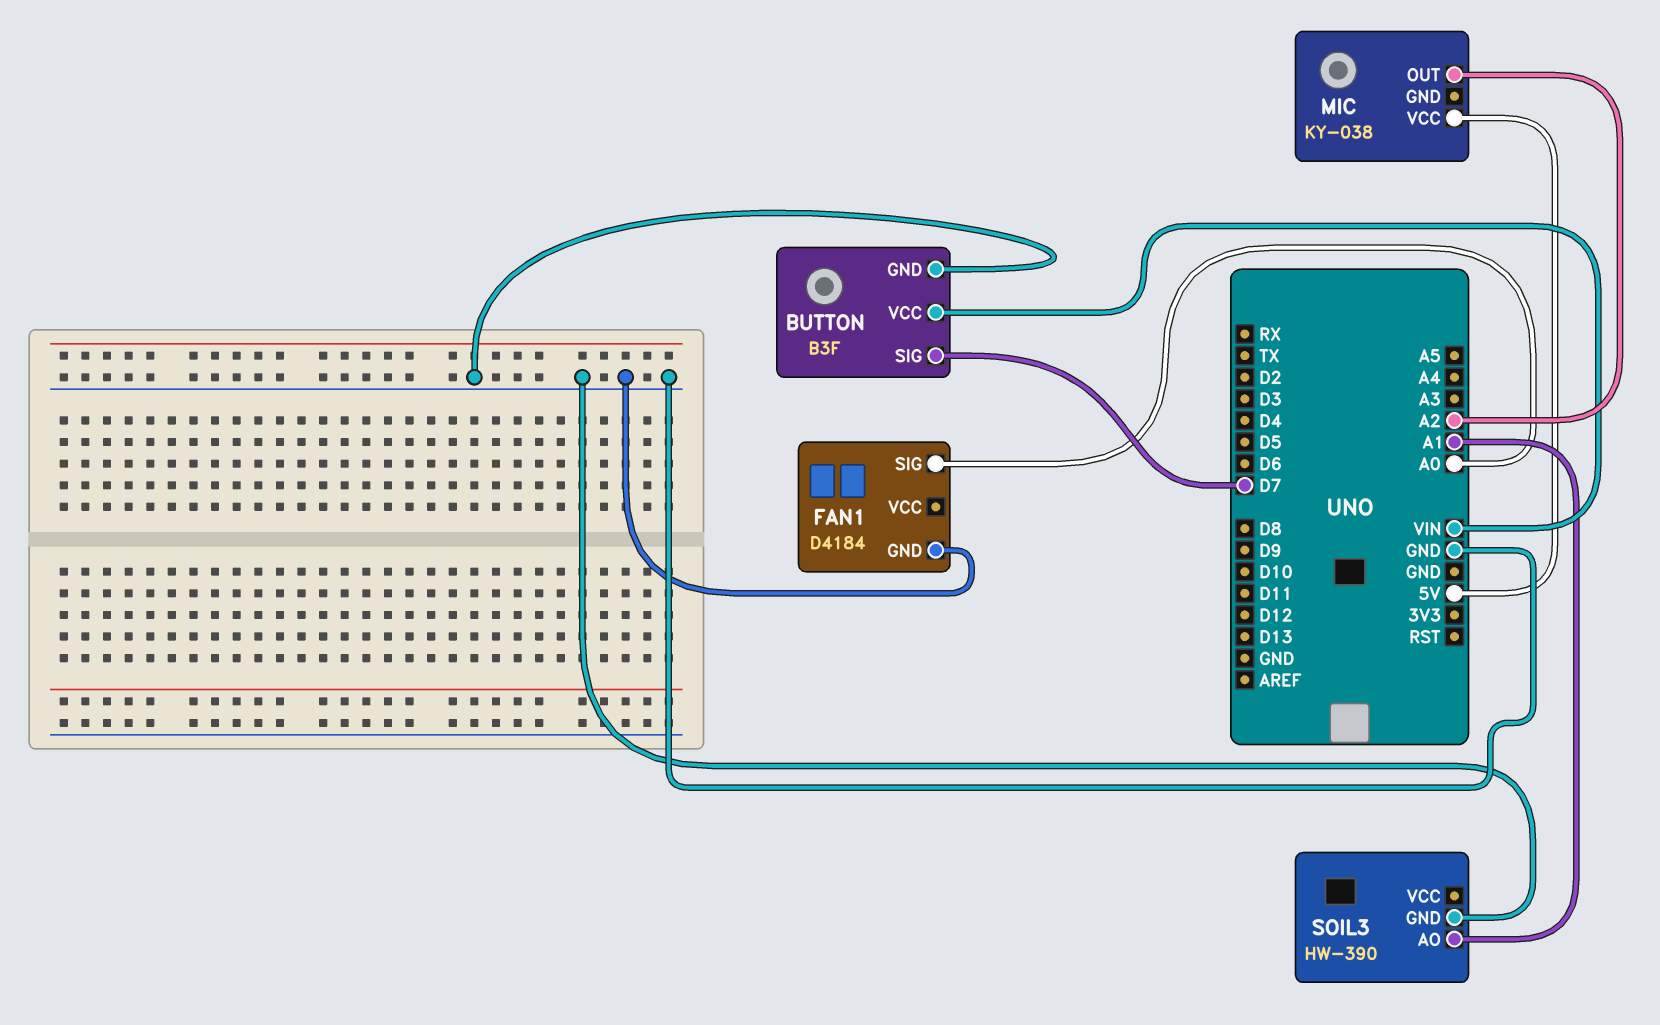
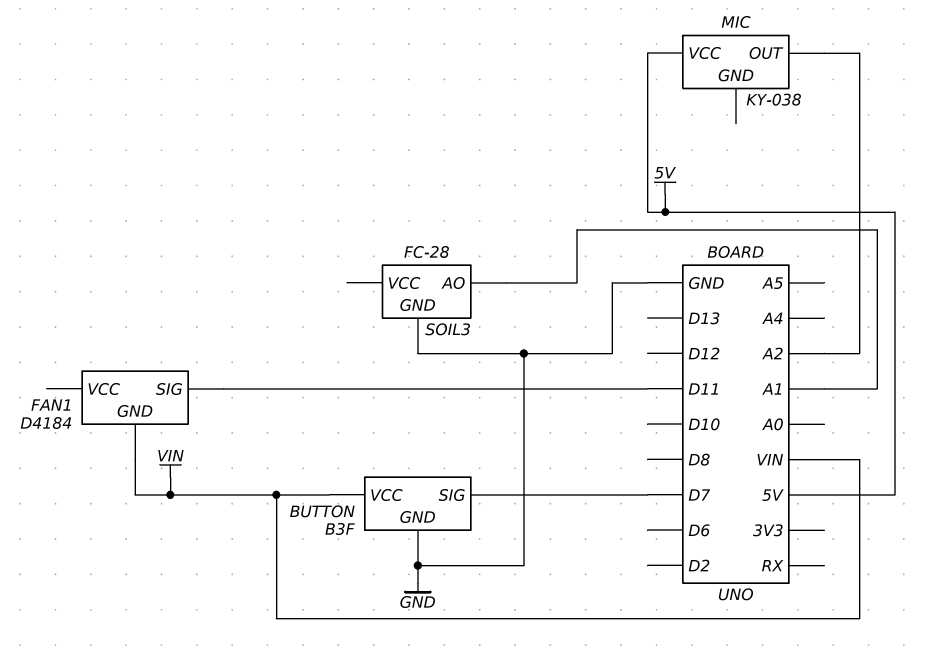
FAN1 pin GND: GND -> VIN
FAN1 pin SIG: A0 -> D11
SOIL3: HW-390 -> FC-28

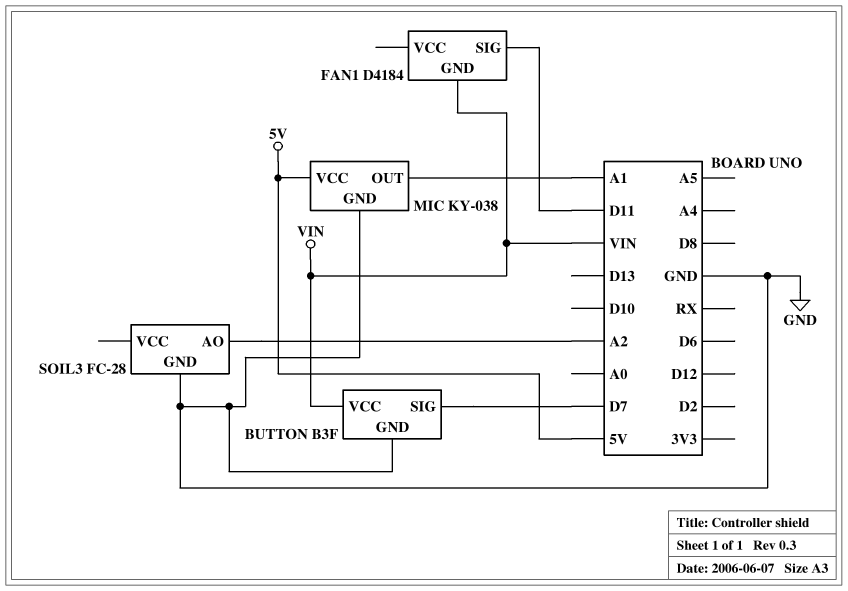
MIC pin GND: none -> GND
MIC pin OUT: A2 -> A1
SOIL3 pin AO: A1 -> A2

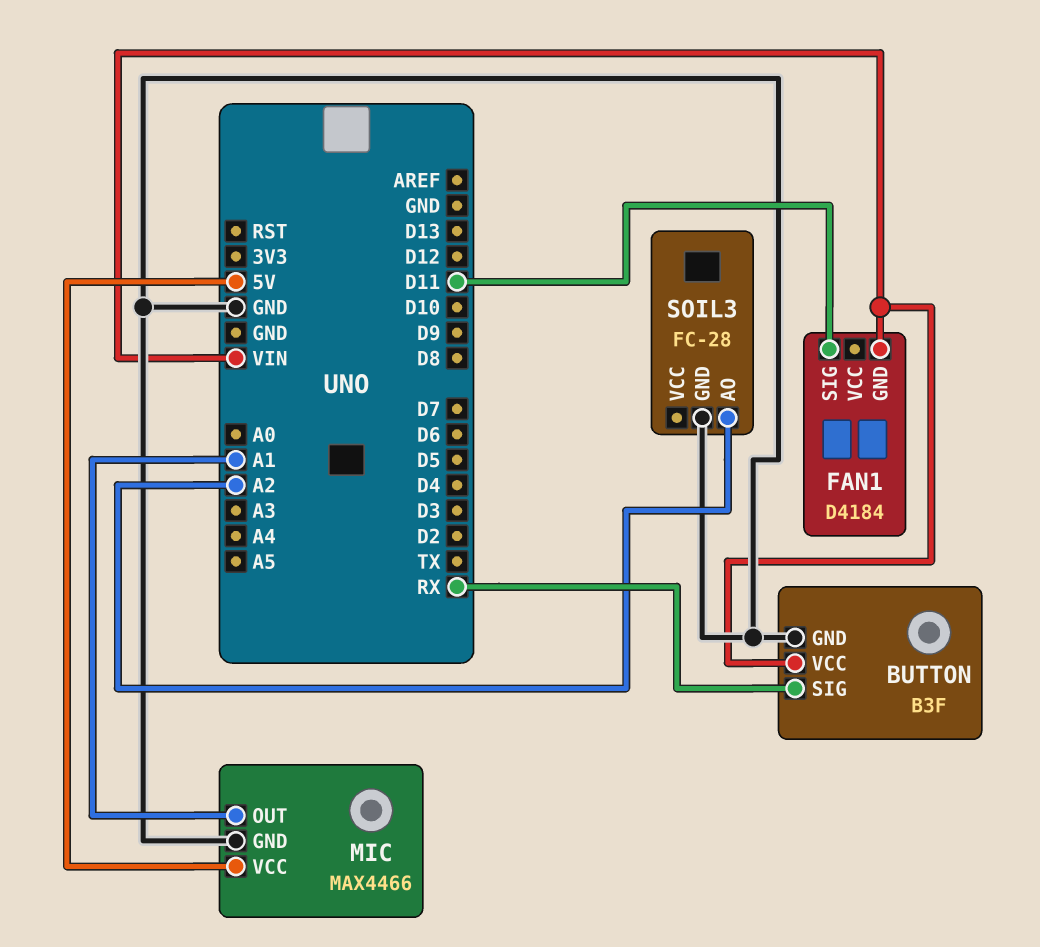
BUTTON pin SIG: D7 -> RX
MIC: KY-038 -> MAX4466

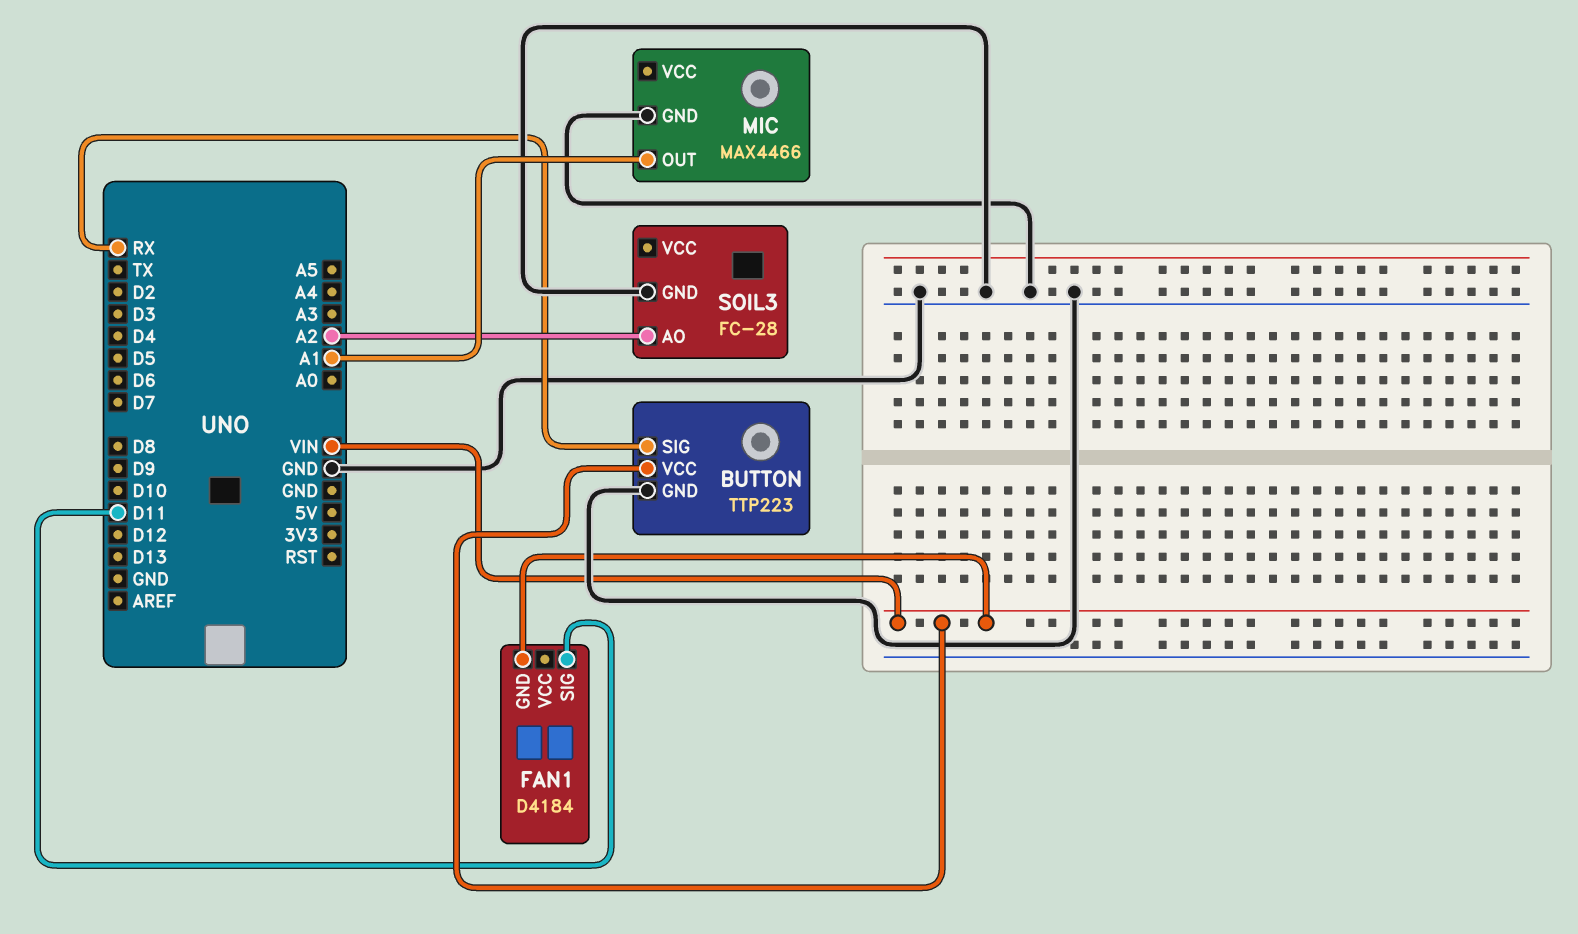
BUTTON: B3F -> TTP223
MIC pin VCC: 5V -> none

